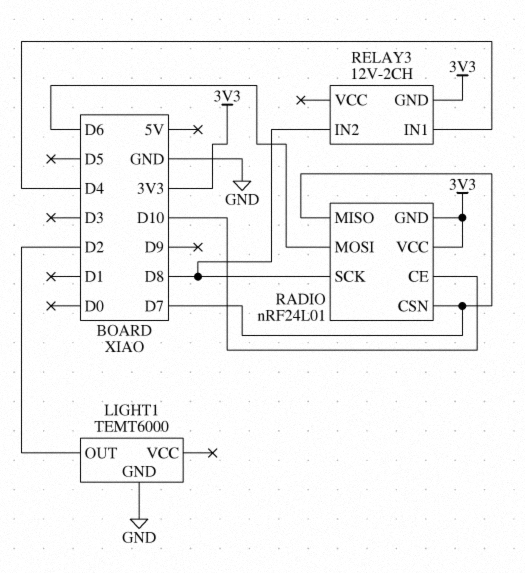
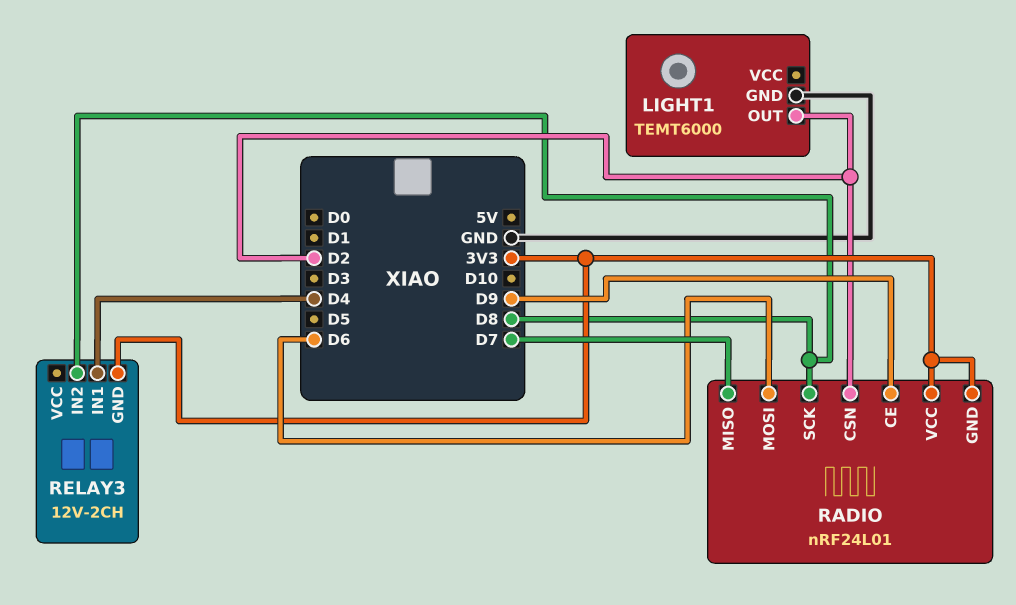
RADIO pin CE: D10 -> D9
RADIO pin CSN: D7 -> D2

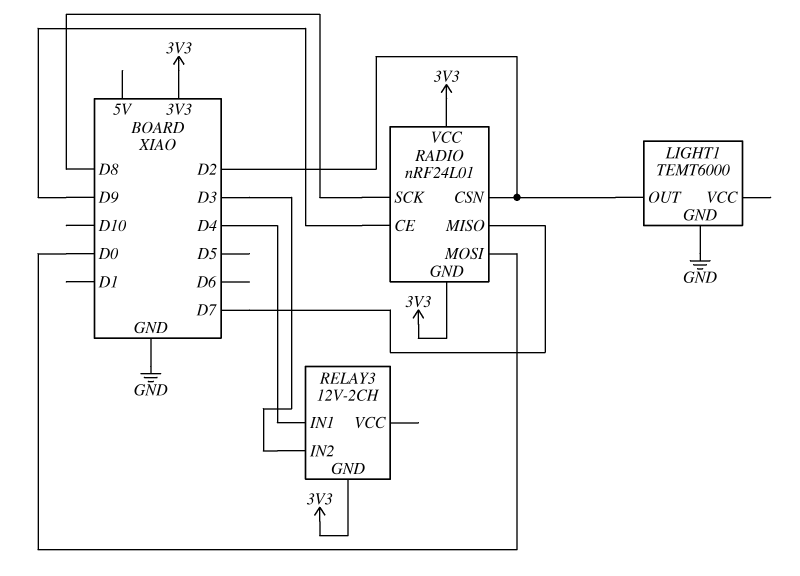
RADIO pin MOSI: D6 -> D0
RELAY3 pin IN2: D8 -> D3

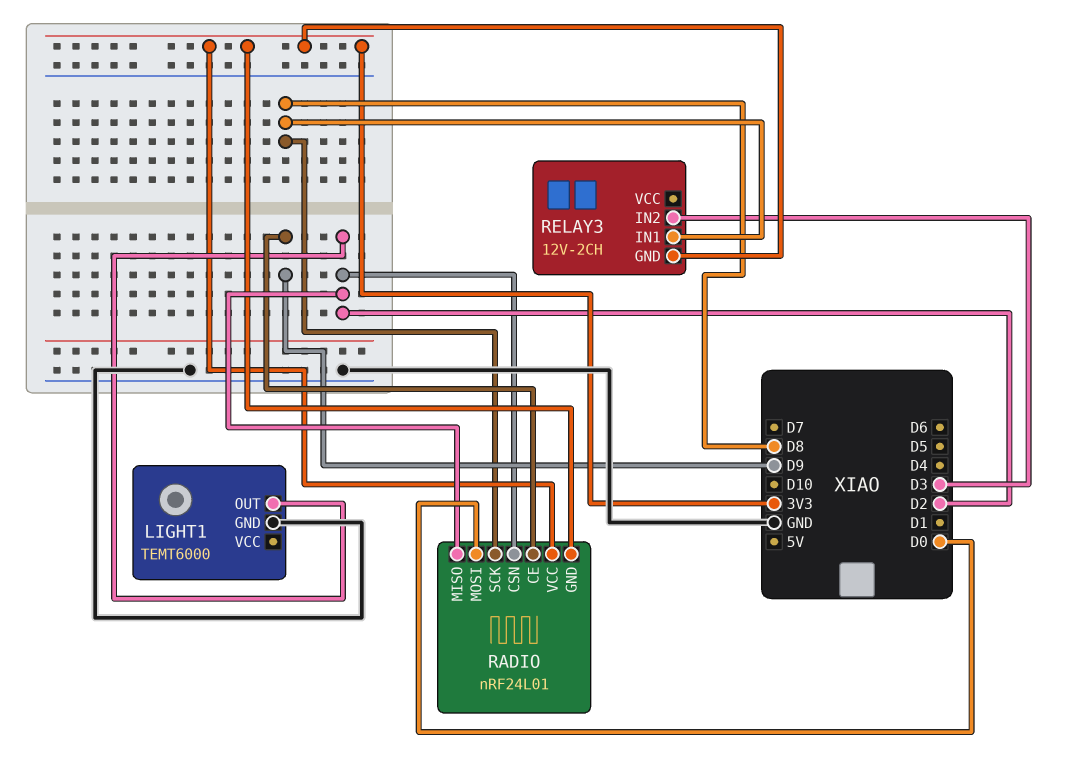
RADIO pin MISO: D7 -> D2
RELAY3 pin IN1: D4 -> D8

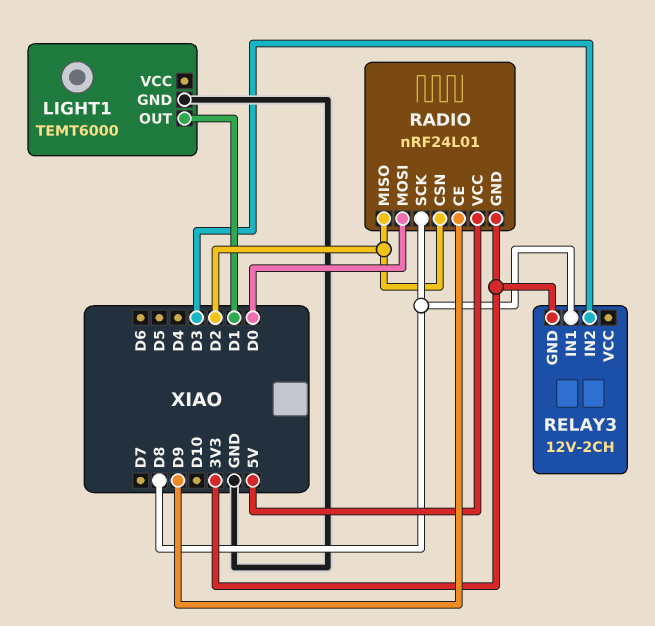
LIGHT1 pin OUT: D2 -> D1
RADIO pin VCC: 3V3 -> 5V

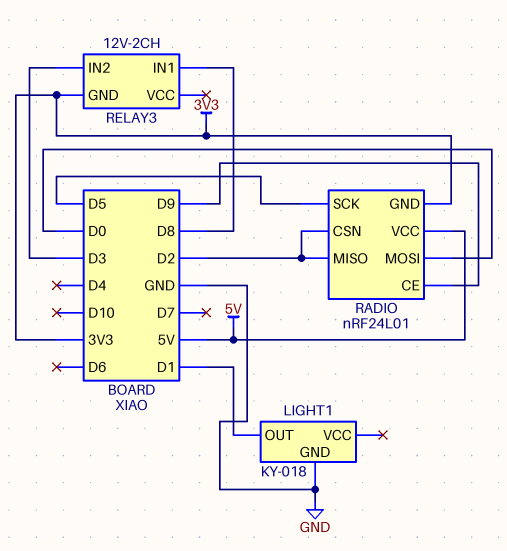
LIGHT1: TEMT6000 -> KY-018
RADIO pin SCK: D8 -> D5

